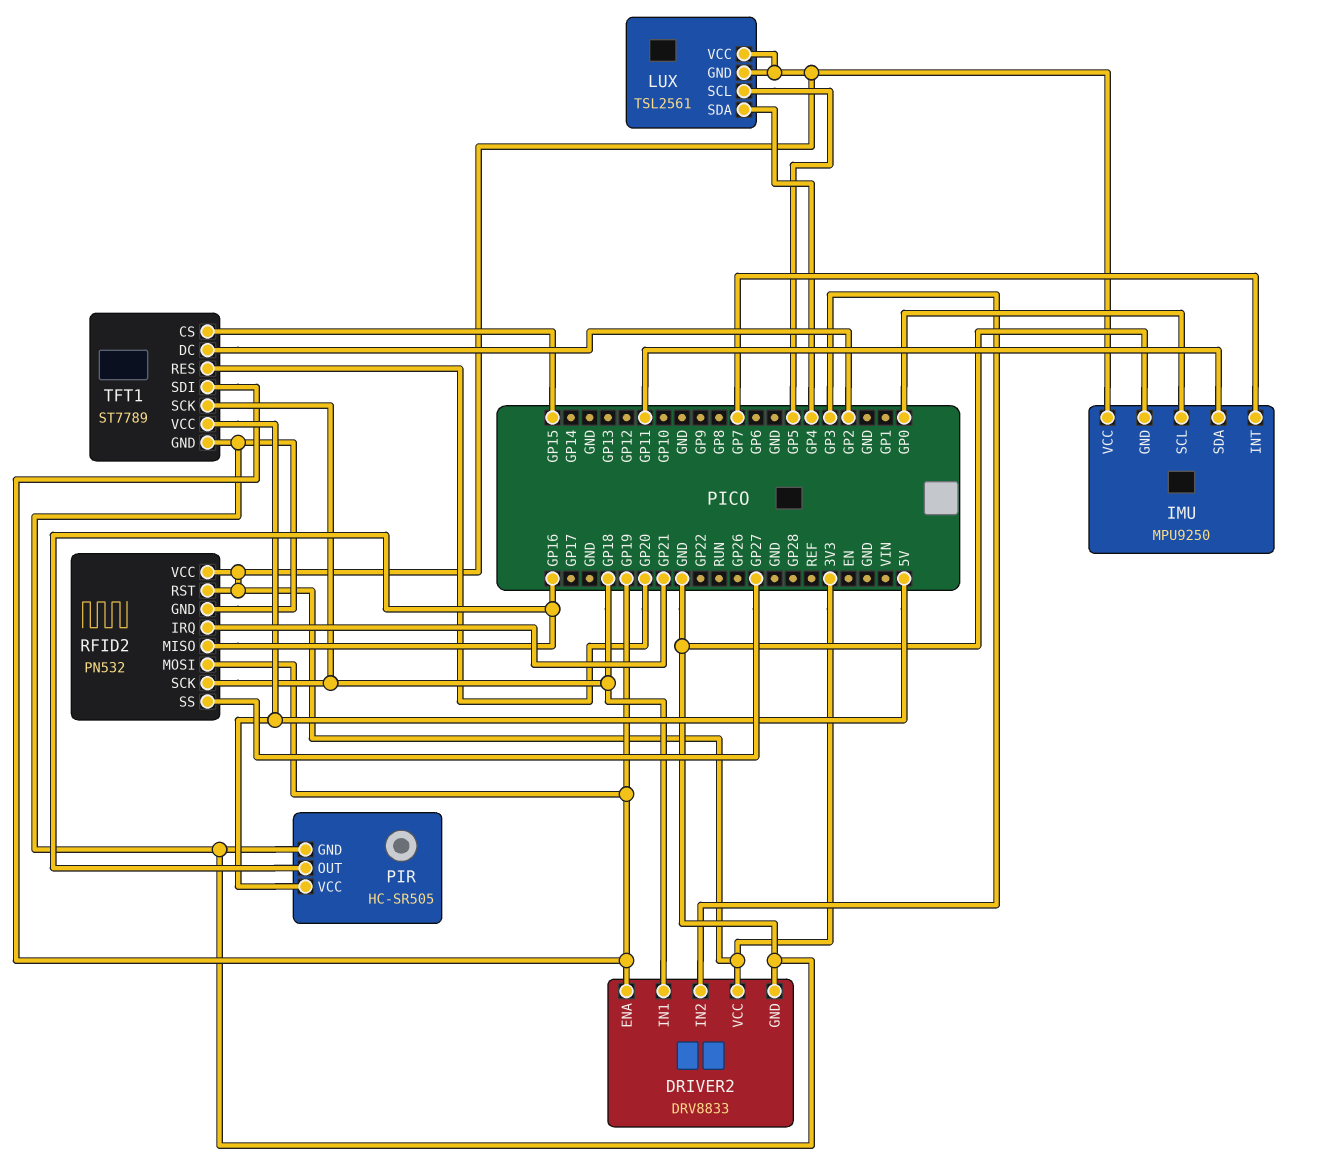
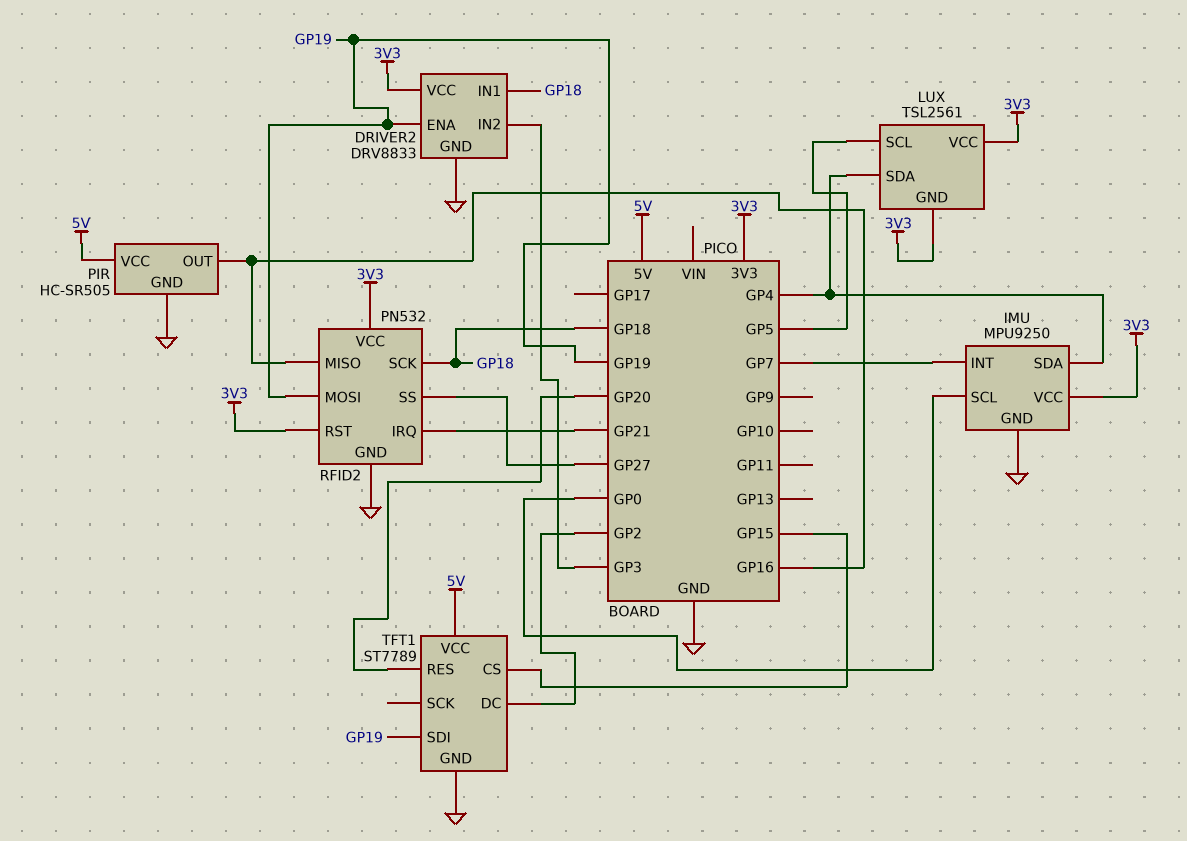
IMU pin SDA: GP11 -> GP4
TFT1 pin SCK: GP18 -> none

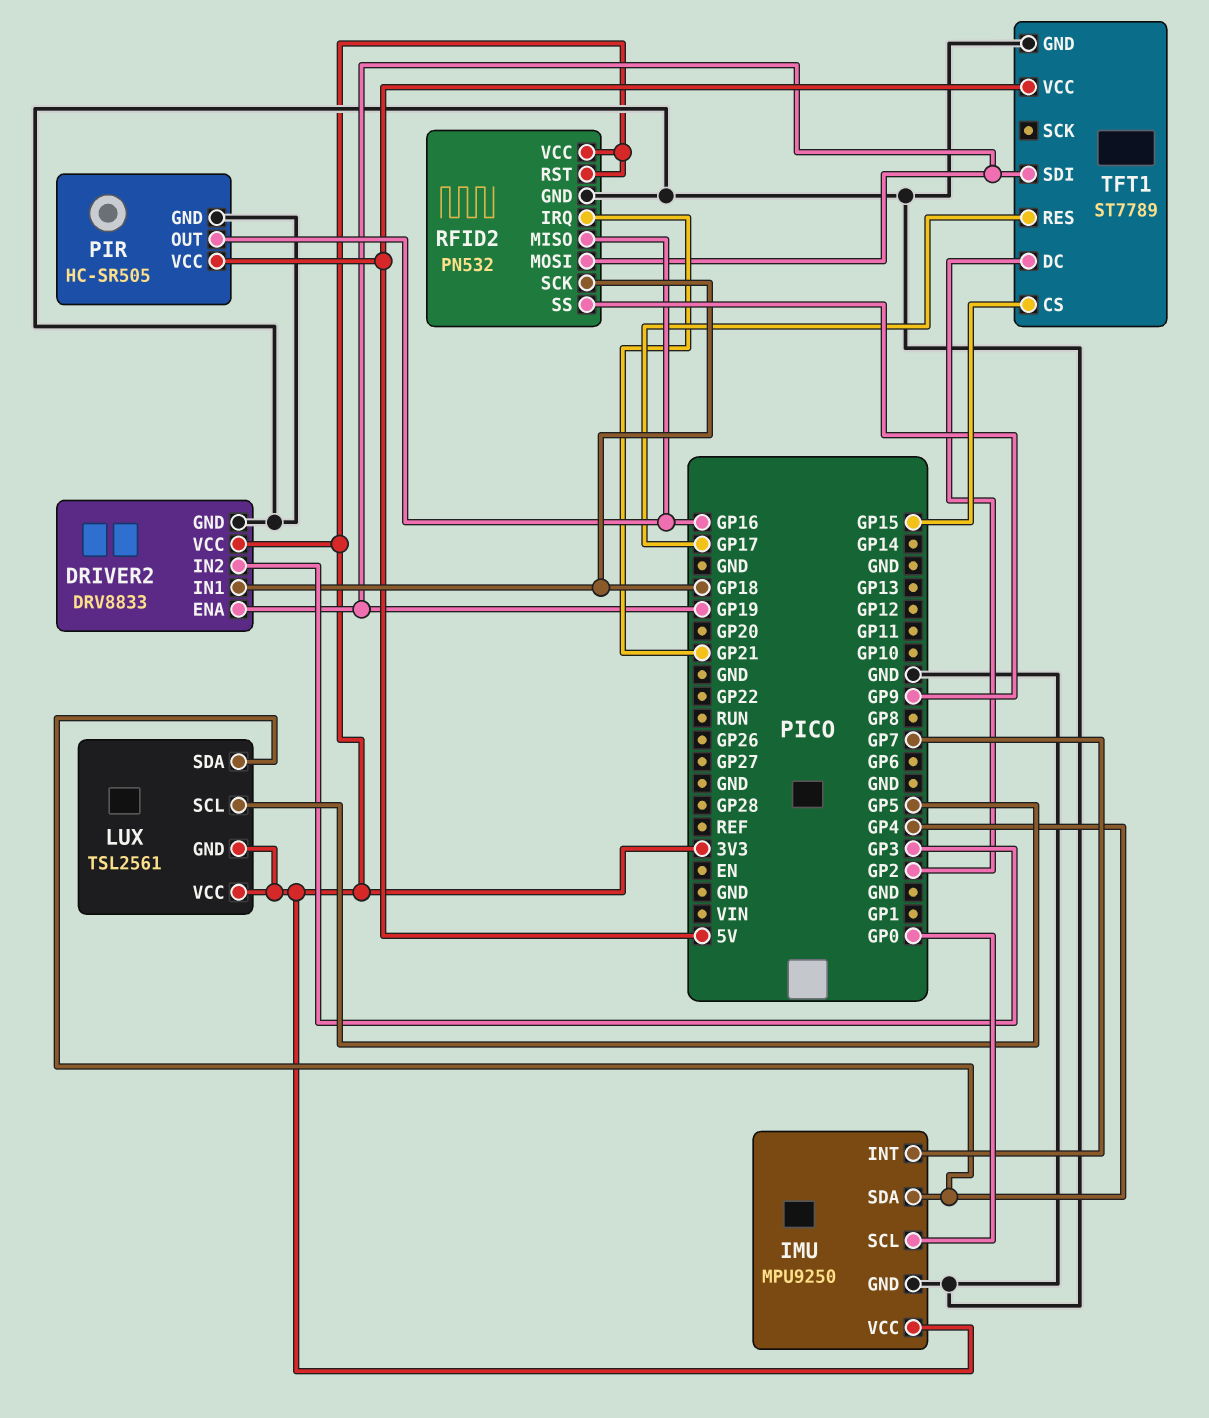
RFID2 pin SS: GP27 -> GP9
TFT1 pin RES: GP20 -> GP17

